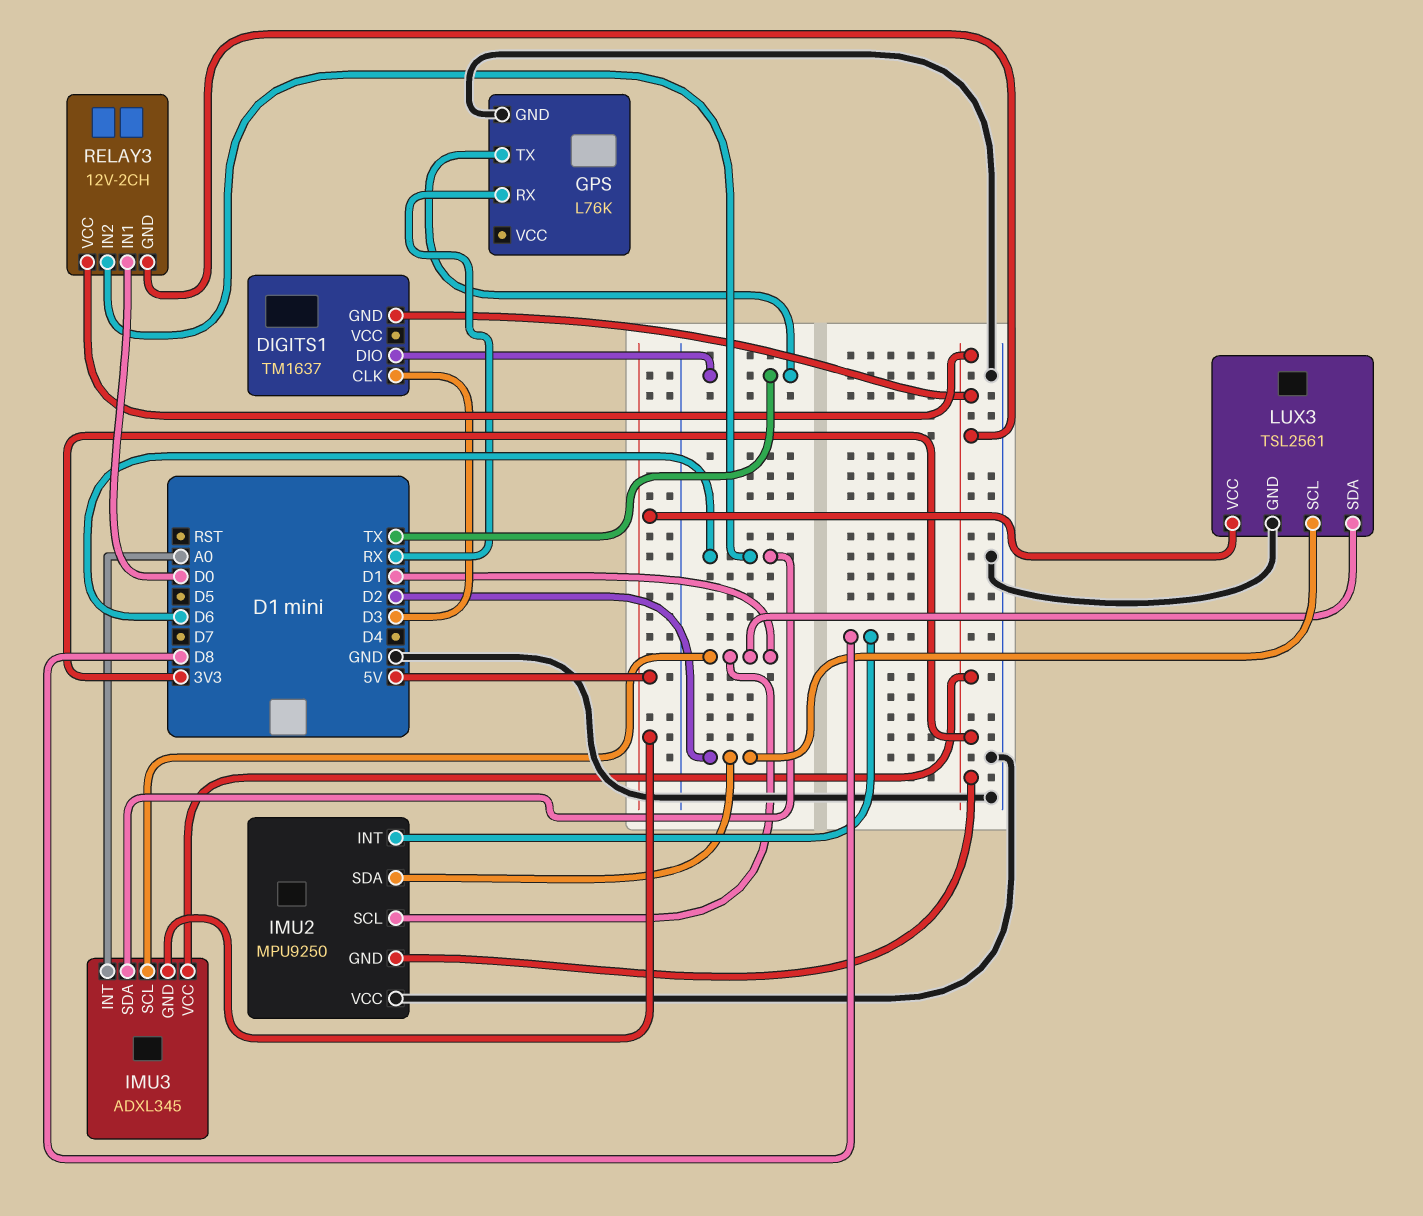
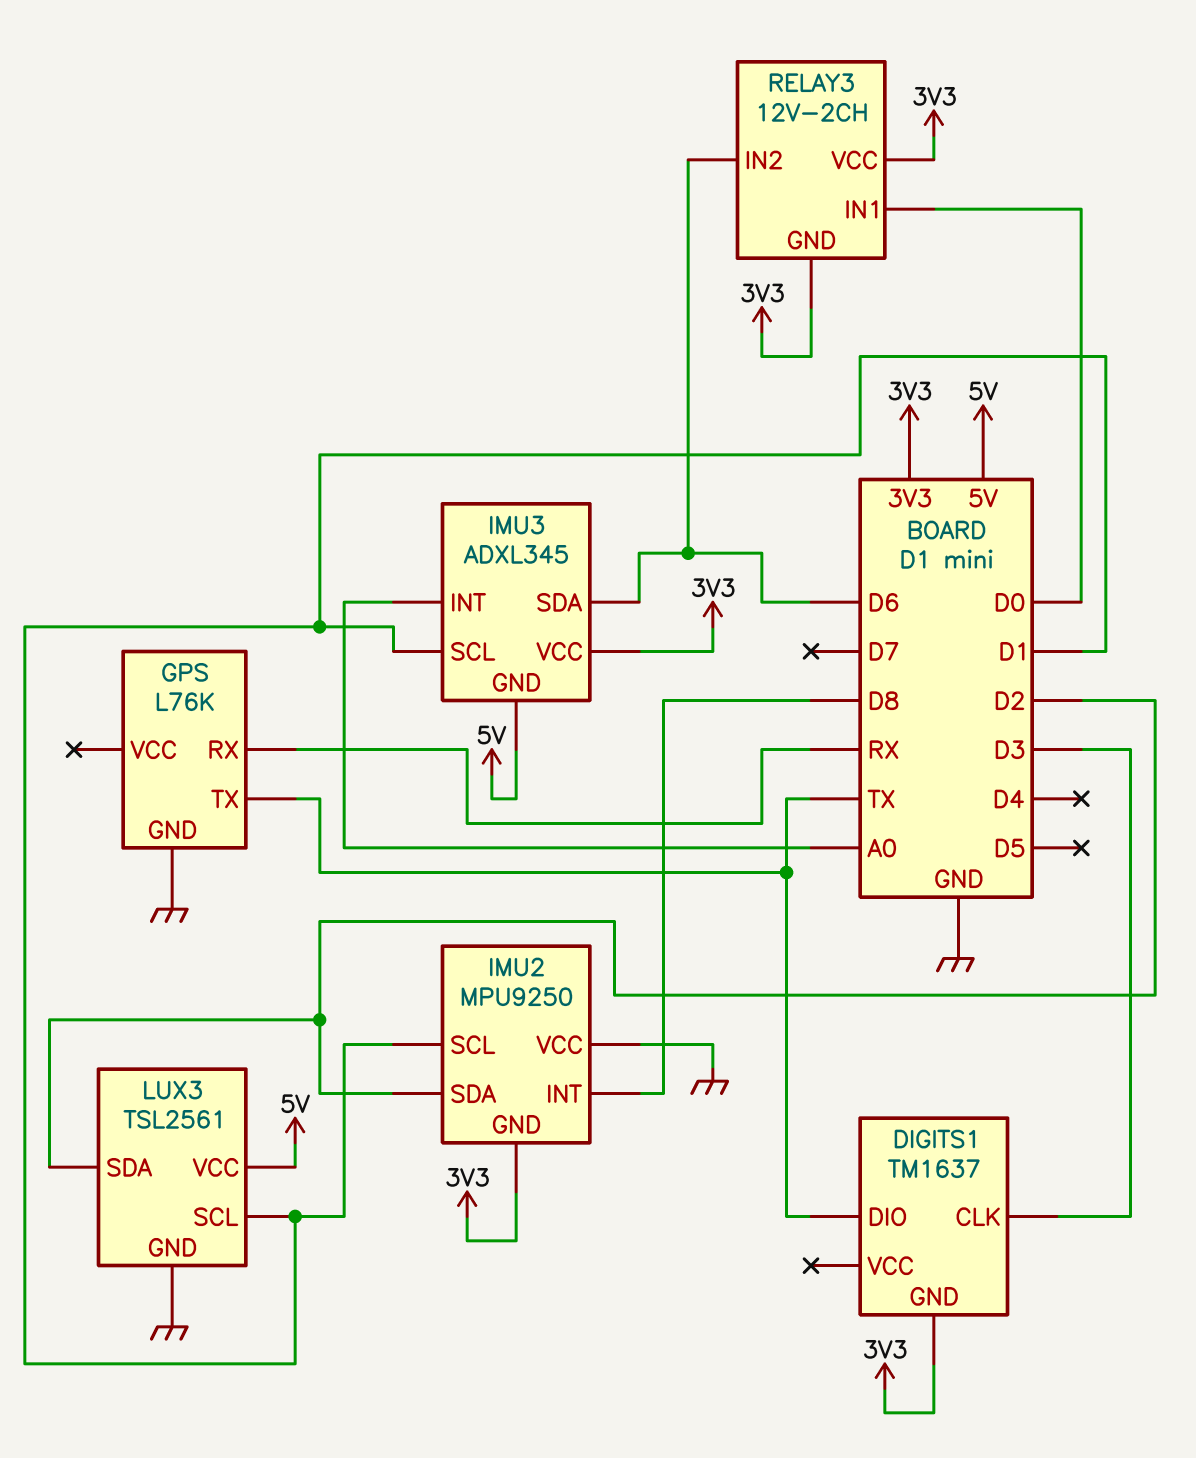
LUX3 pin SCL: D2 -> D1
LUX3 pin SDA: D1 -> D2

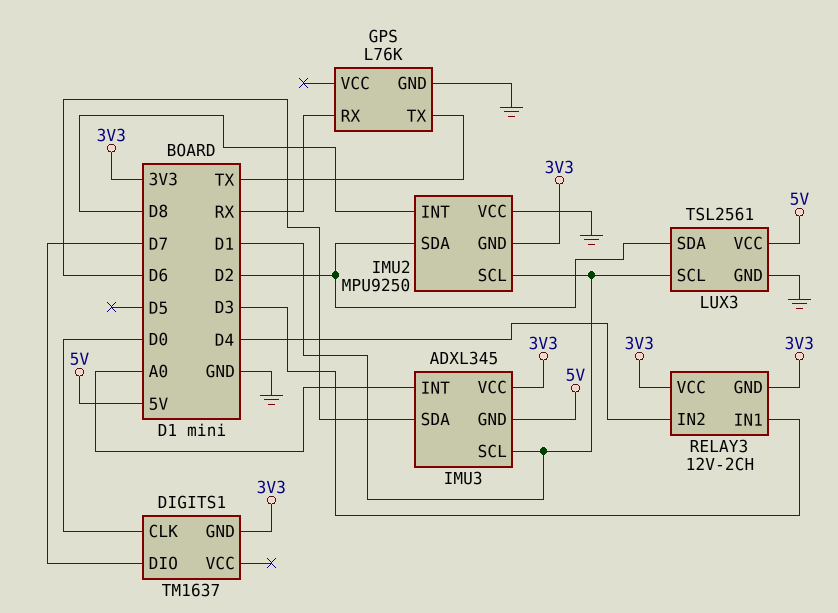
DIGITS1 pin CLK: D3 -> D0
DIGITS1 pin DIO: TX -> D7
RELAY3 pin IN1: D0 -> D3
RELAY3 pin IN2: D6 -> D4

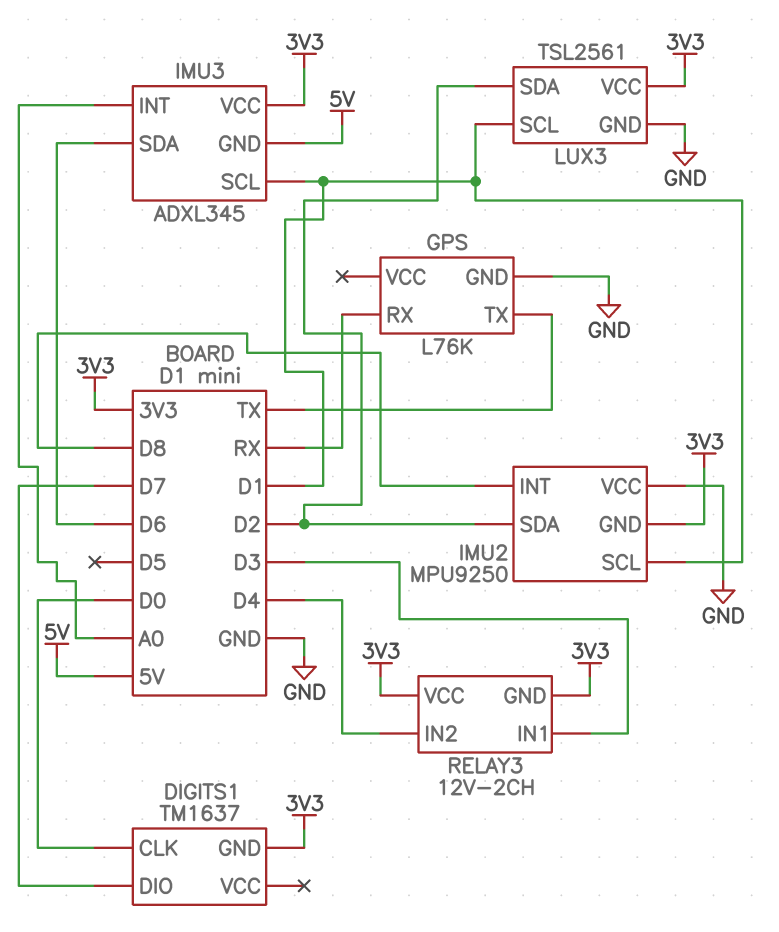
LUX3 pin VCC: 5V -> 3V3

